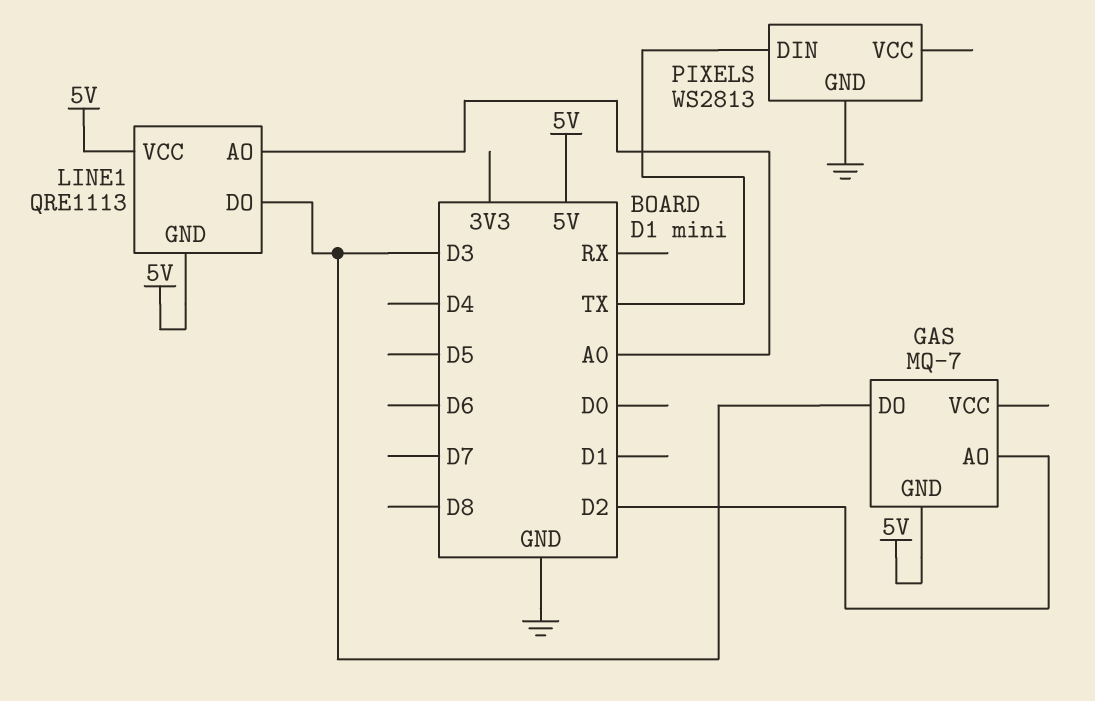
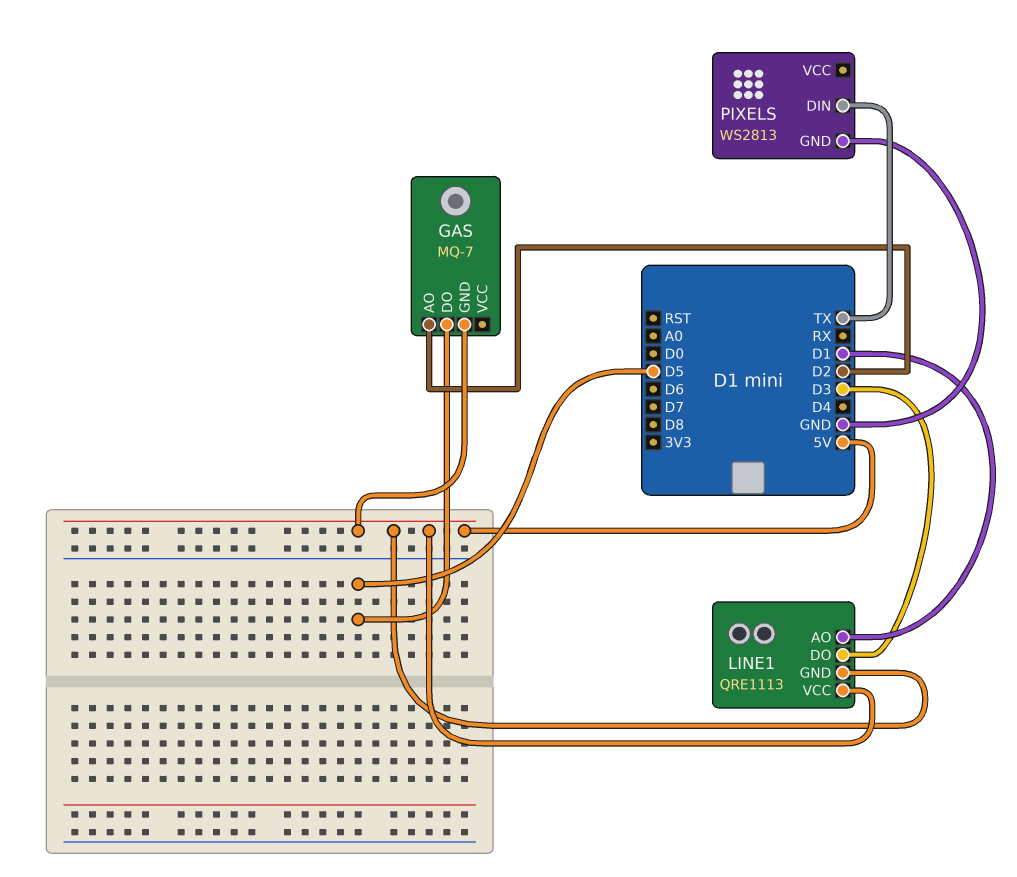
GAS pin DO: D3 -> D5
LINE1 pin AO: A0 -> D1

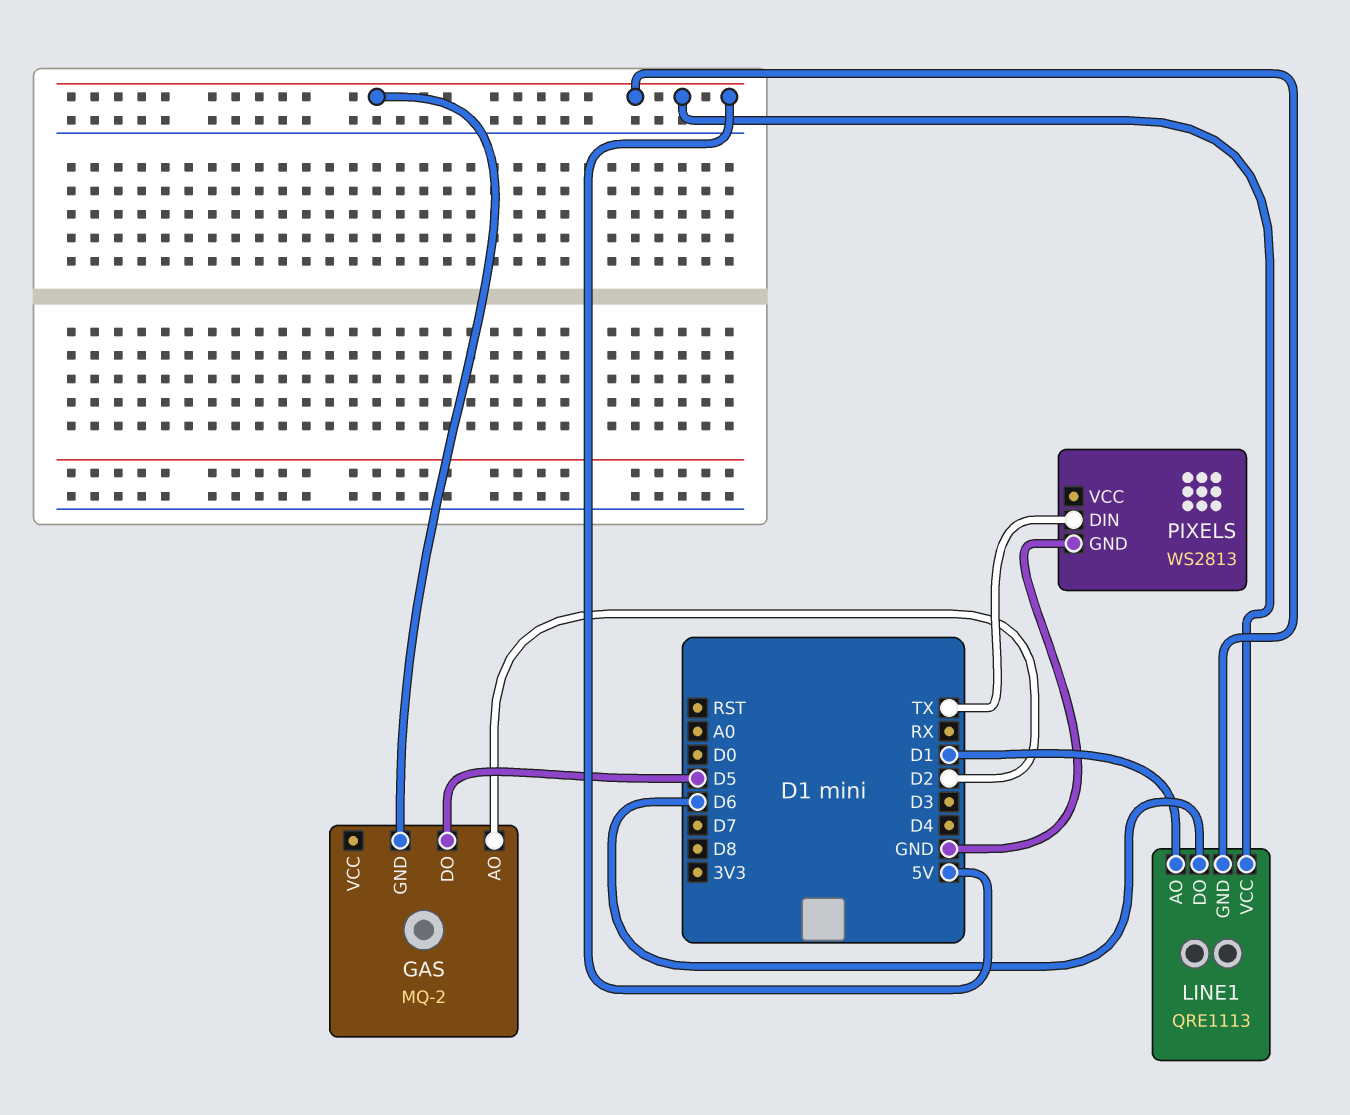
GAS: MQ-7 -> MQ-2
LINE1 pin DO: D3 -> D6

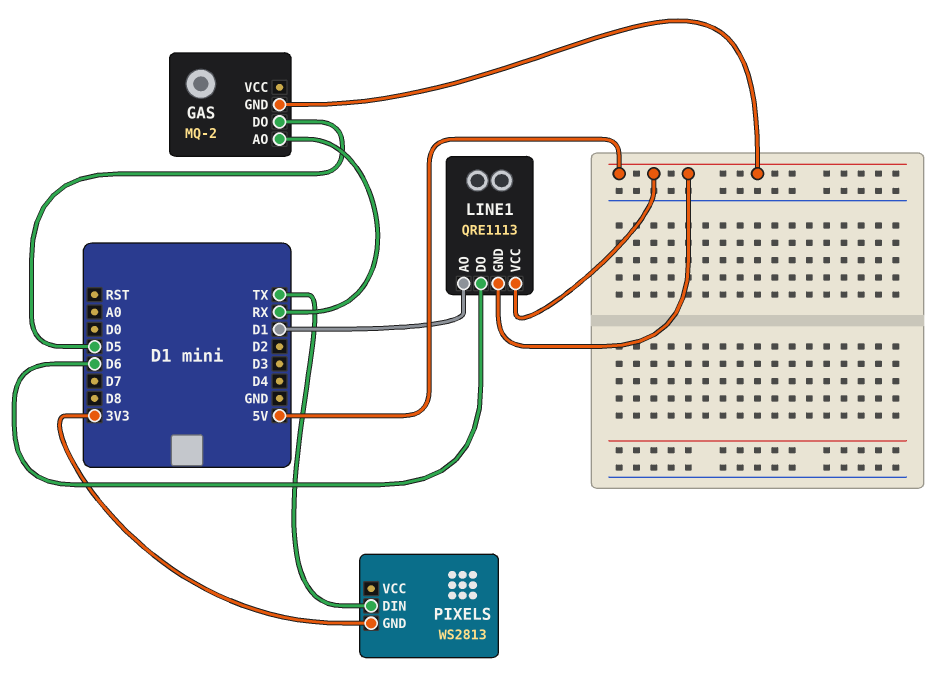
GAS pin AO: D2 -> RX
PIXELS pin GND: GND -> 3V3

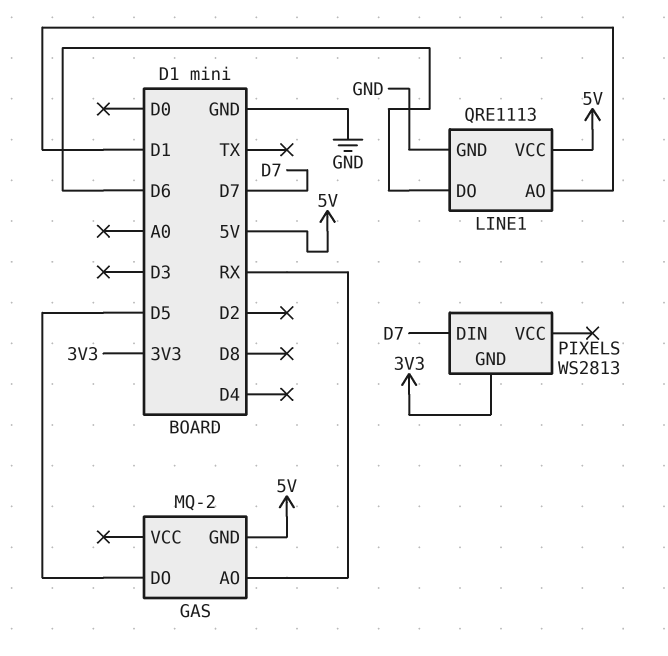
LINE1 pin GND: 5V -> GND
PIXELS pin DIN: TX -> D7

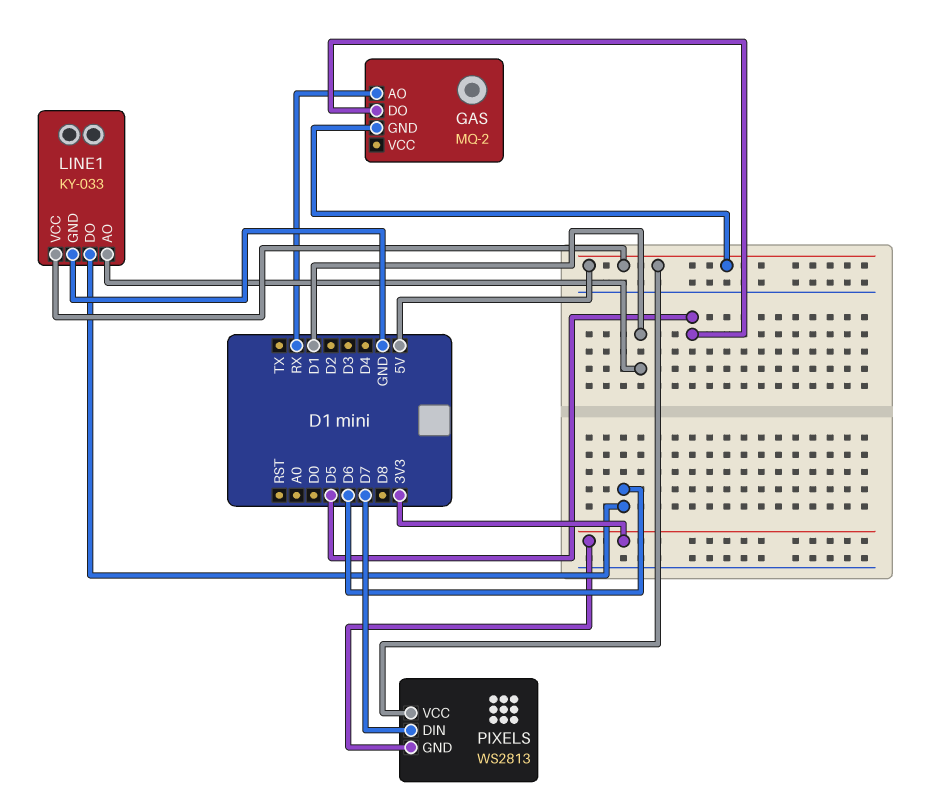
LINE1: QRE1113 -> KY-033
PIXELS pin VCC: none -> 5V

